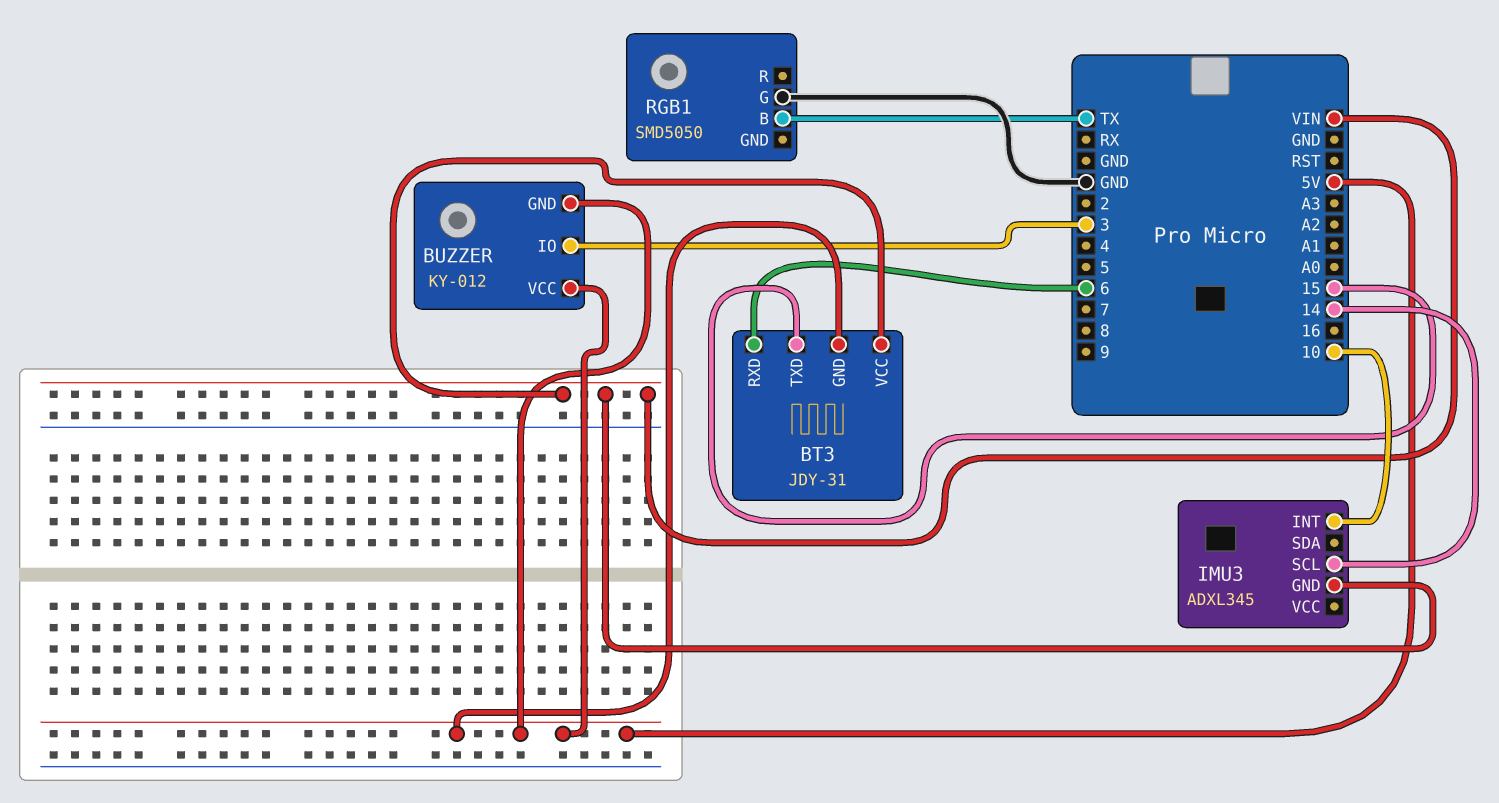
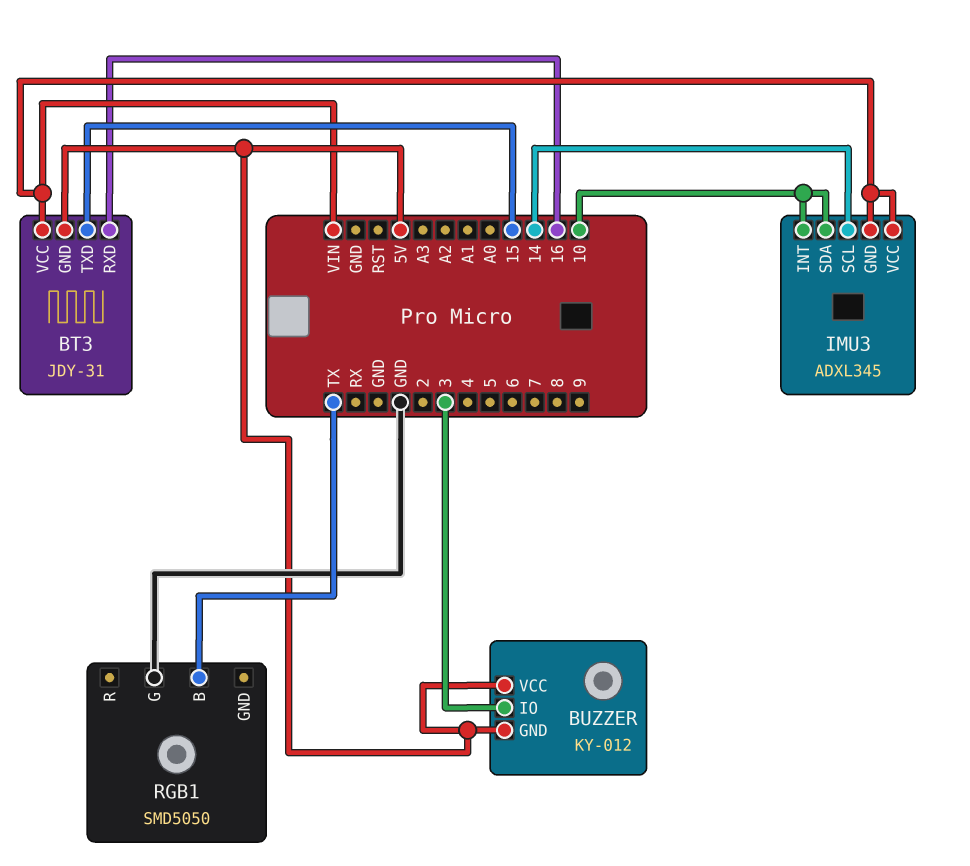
BT3 pin RXD: 6 -> 16
IMU3 pin SDA: none -> 10
IMU3 pin VCC: none -> VIN

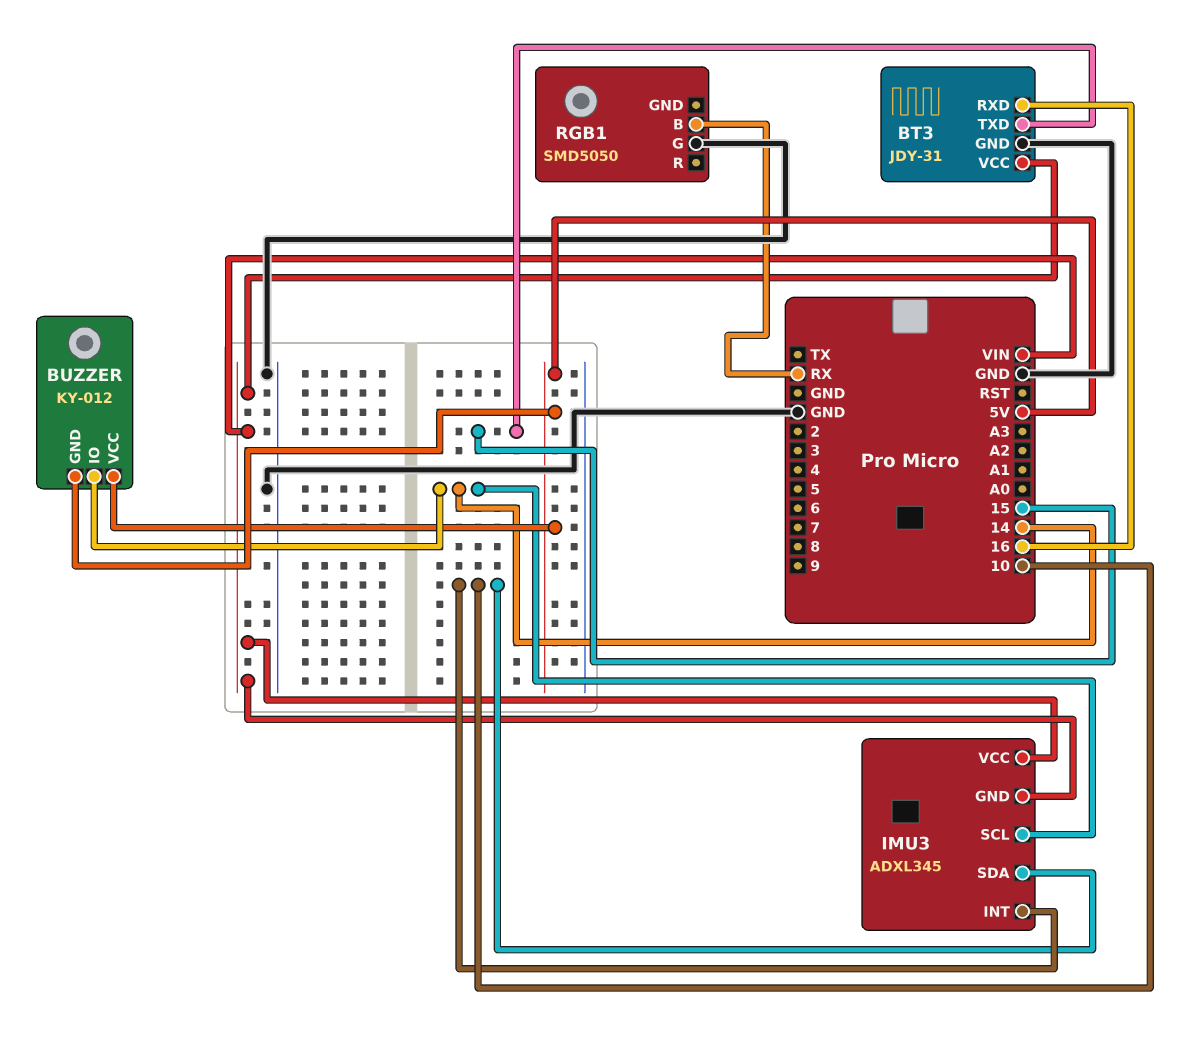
BT3 pin GND: 5V -> GND
BUZZER pin IO: 3 -> 14
RGB1 pin B: TX -> RX

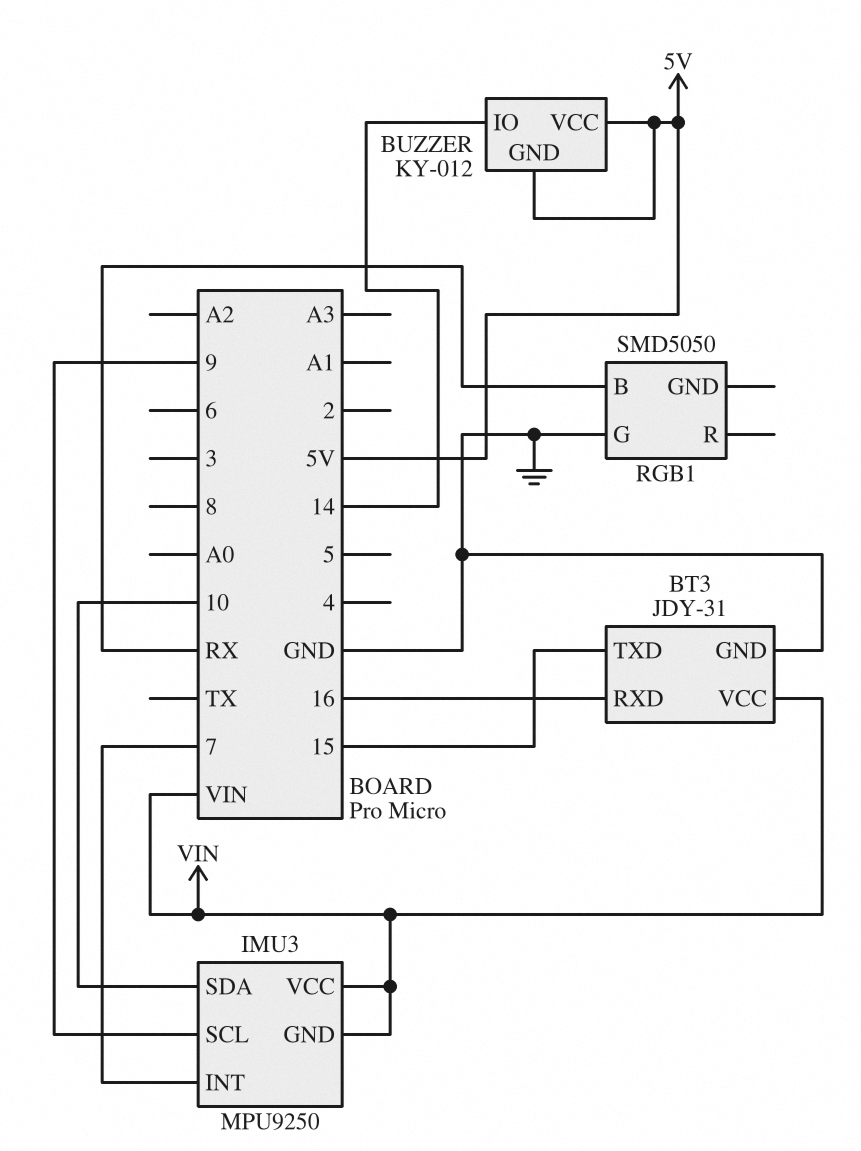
IMU3: ADXL345 -> MPU9250
IMU3 pin INT: 10 -> 7
IMU3 pin SCL: 14 -> 9

